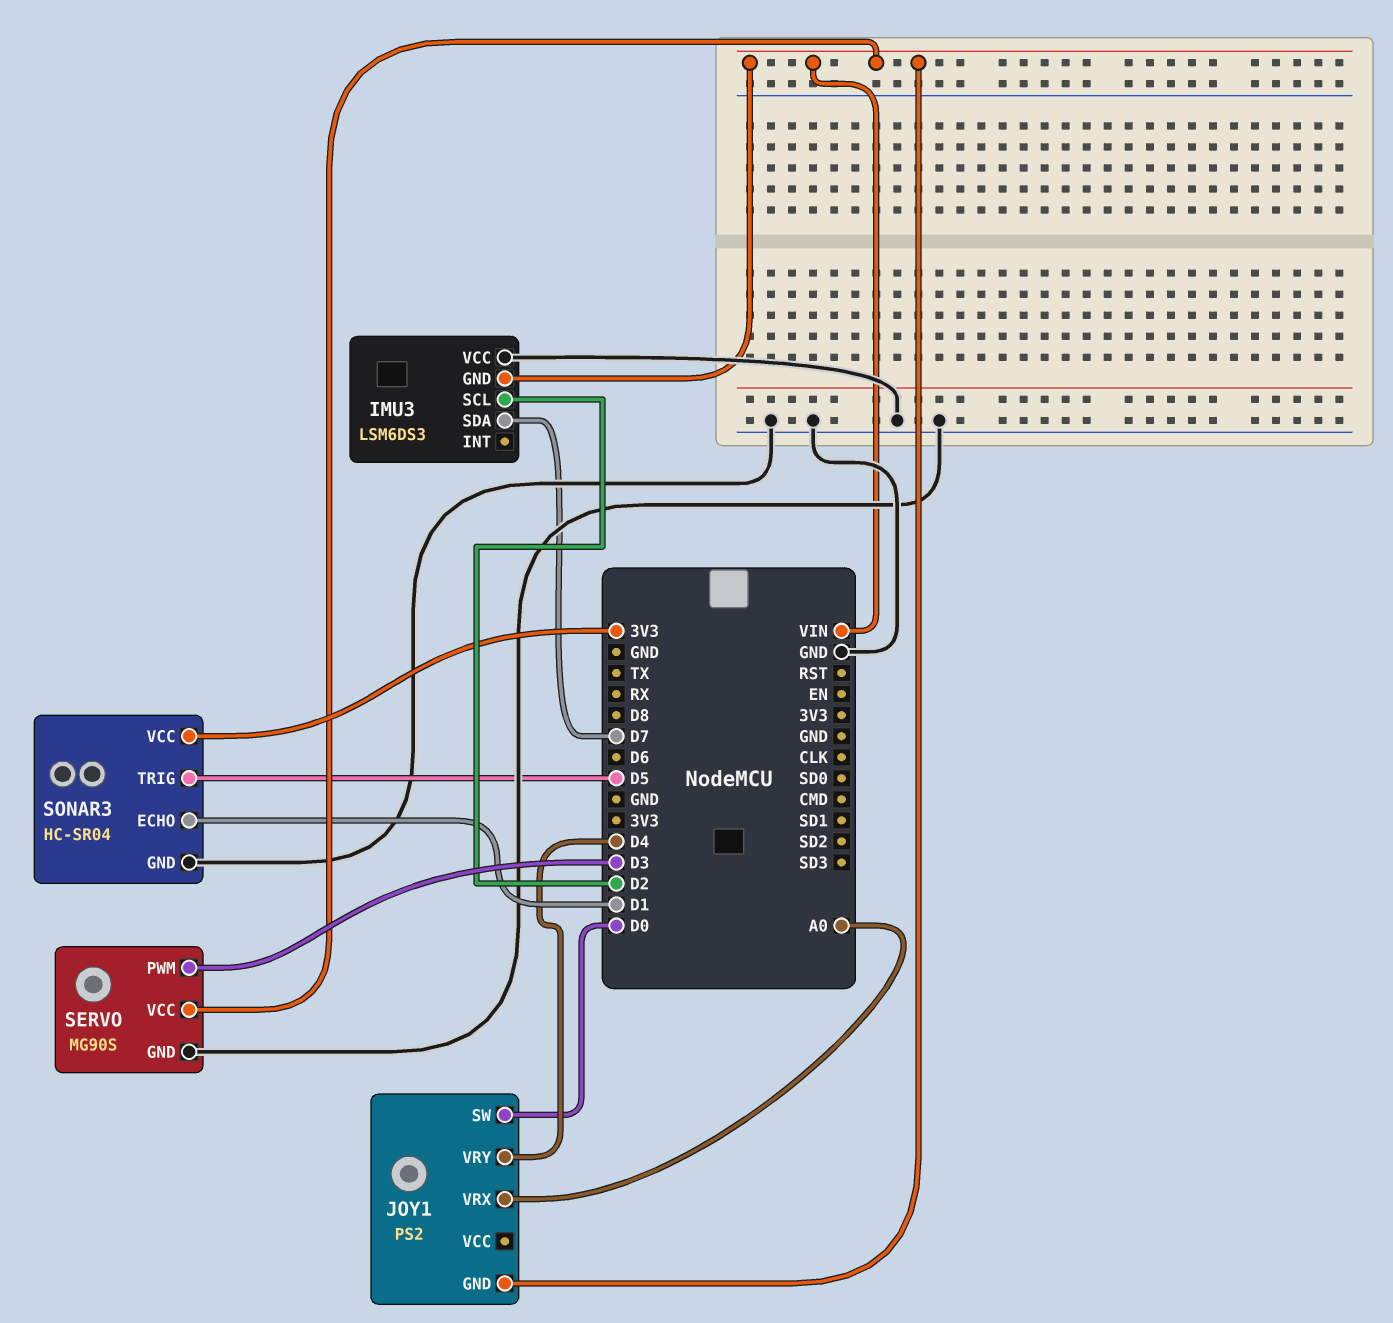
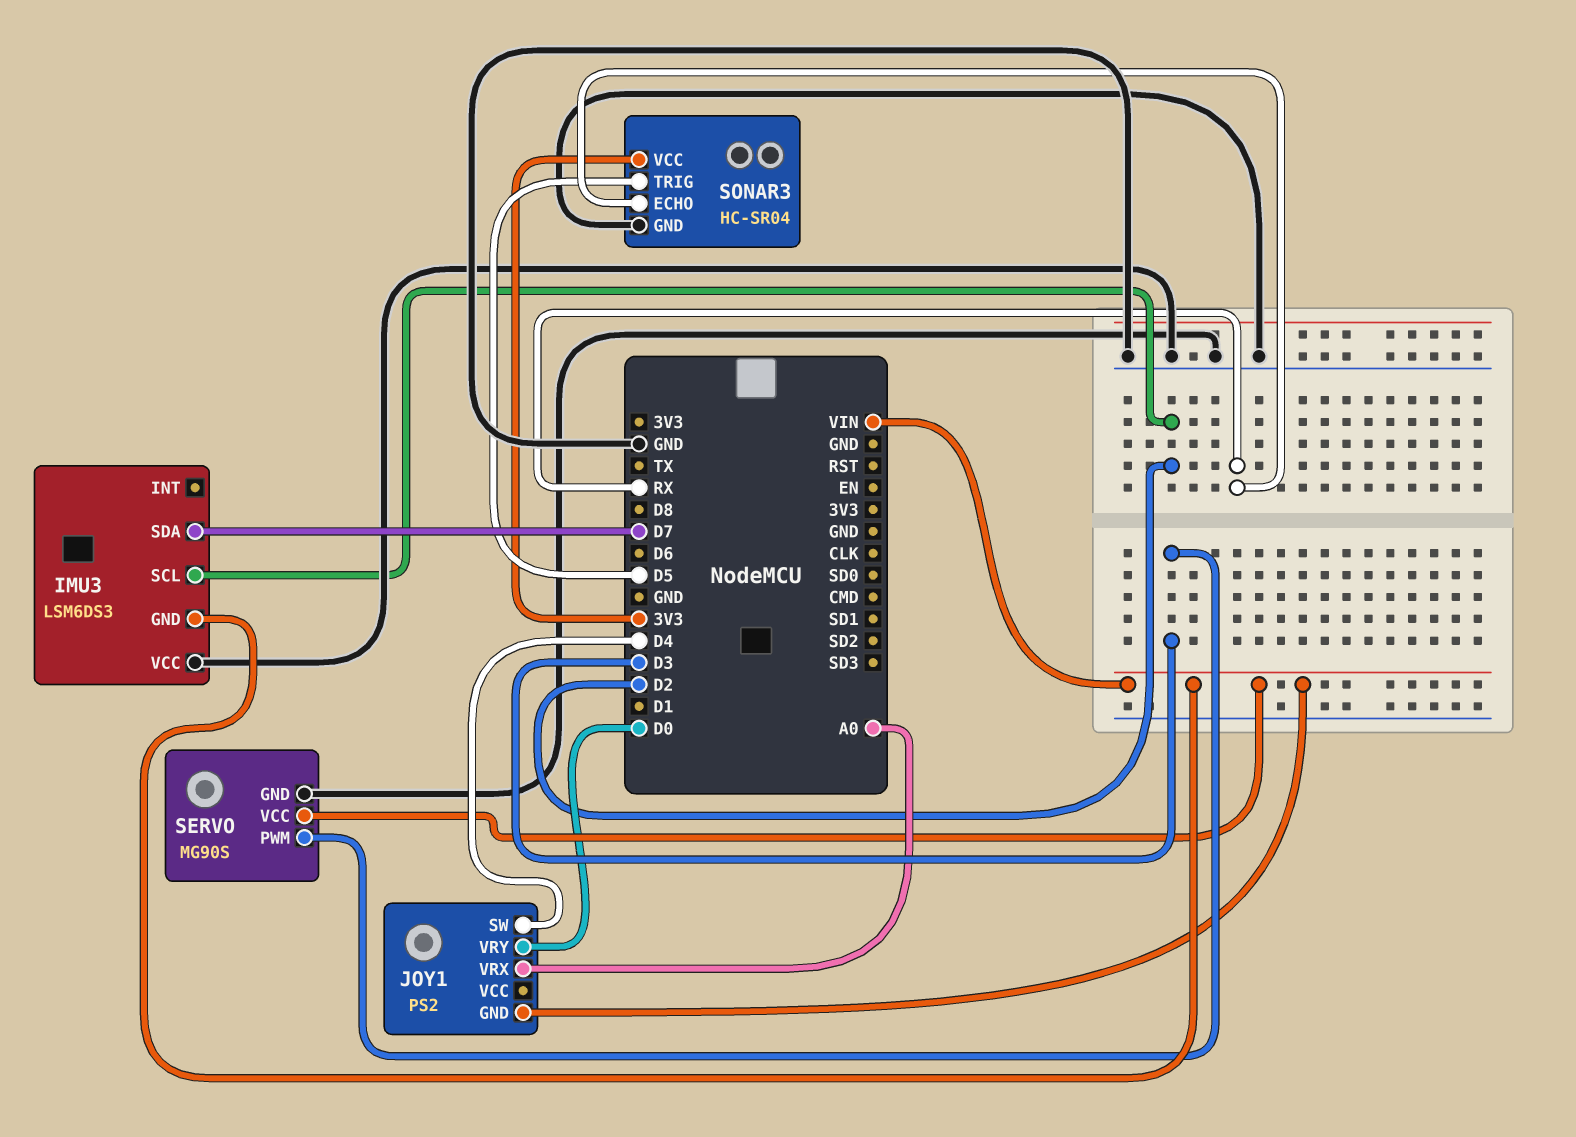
JOY1 pin SW: D0 -> D4
JOY1 pin VRY: D4 -> D0
SONAR3 pin ECHO: D1 -> RX

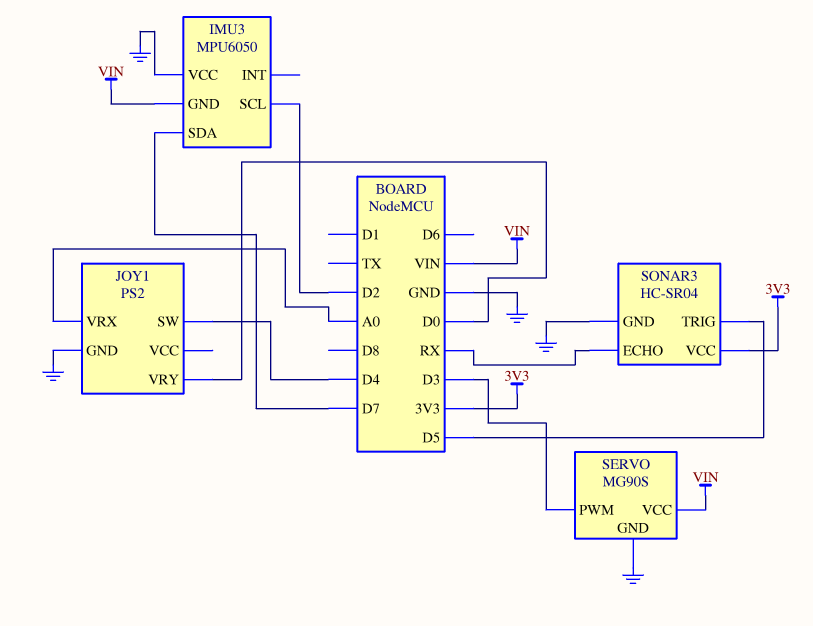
IMU3: LSM6DS3 -> MPU6050
JOY1 pin GND: VIN -> GND

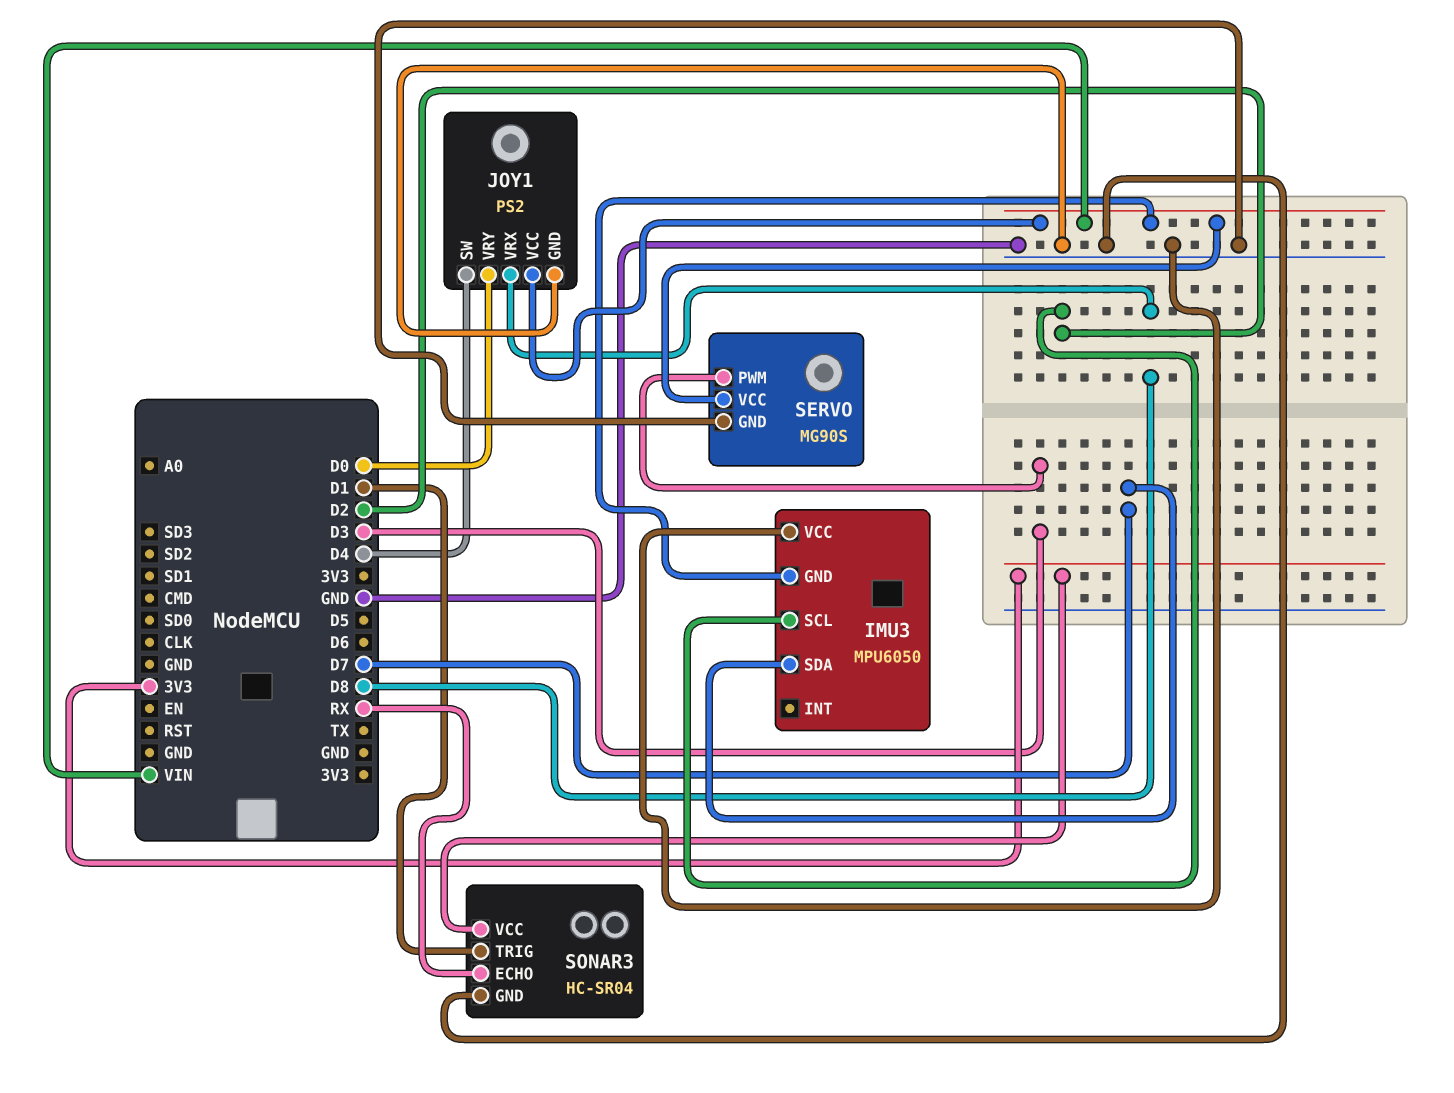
JOY1 pin VCC: none -> VIN
JOY1 pin VRX: A0 -> D8
SONAR3 pin TRIG: D5 -> D1

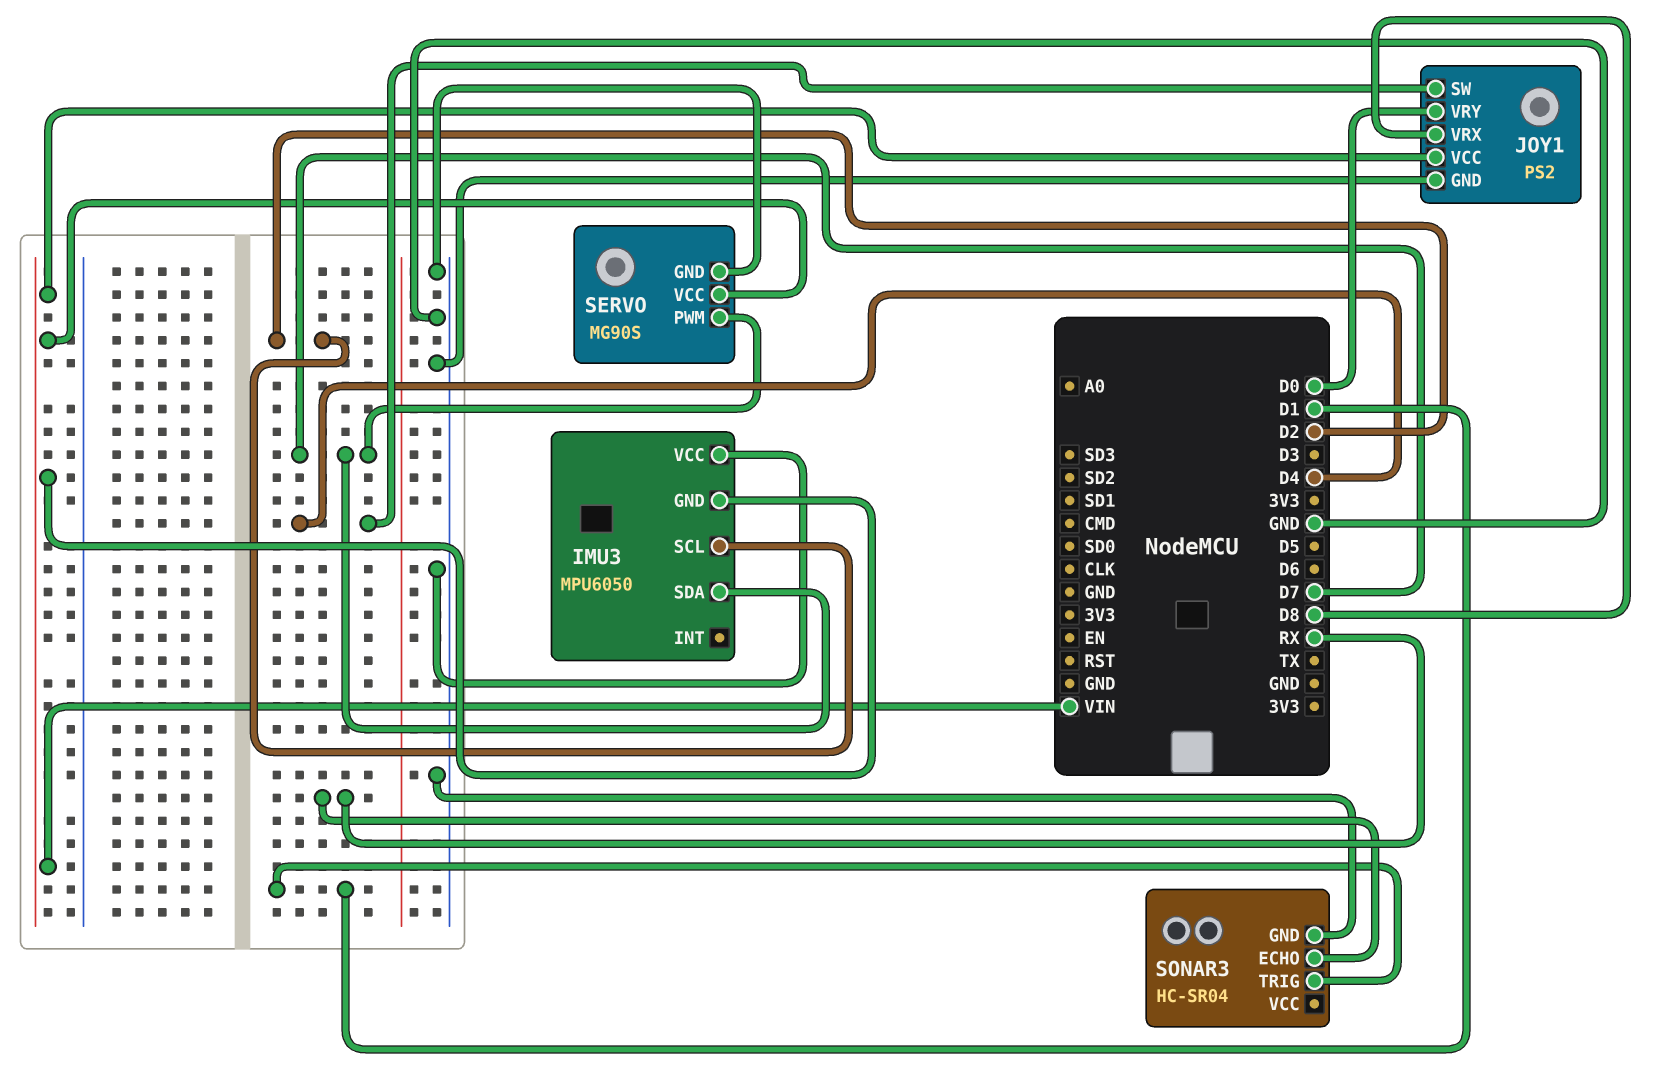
SERVO pin PWM: D3 -> D7
SONAR3 pin VCC: 3V3 -> none

